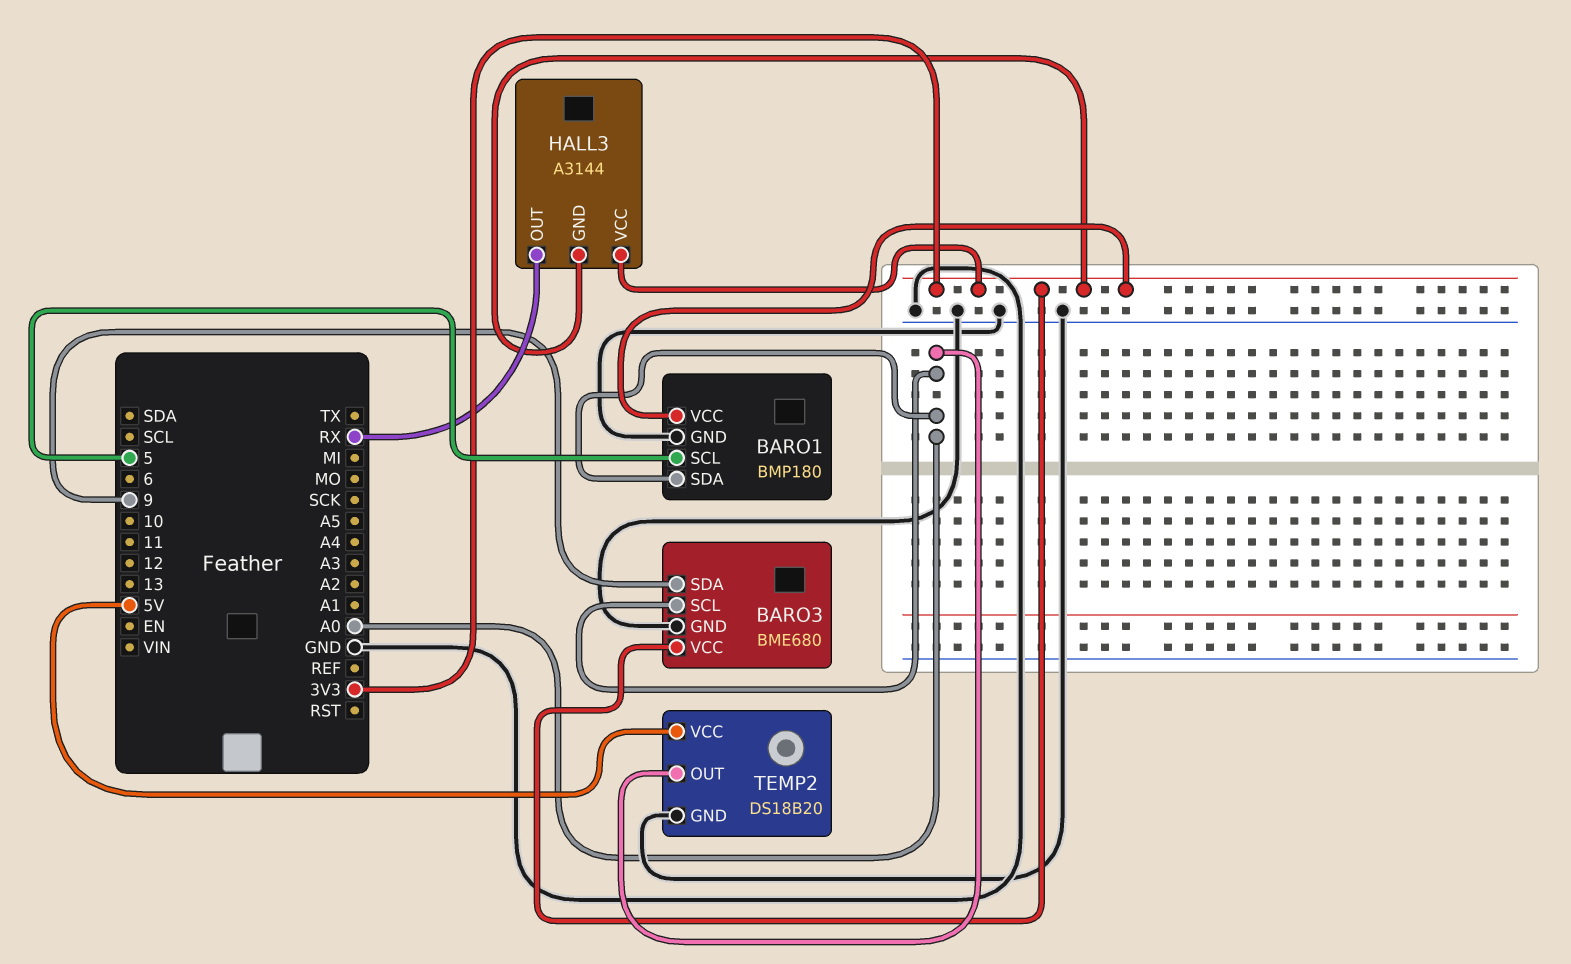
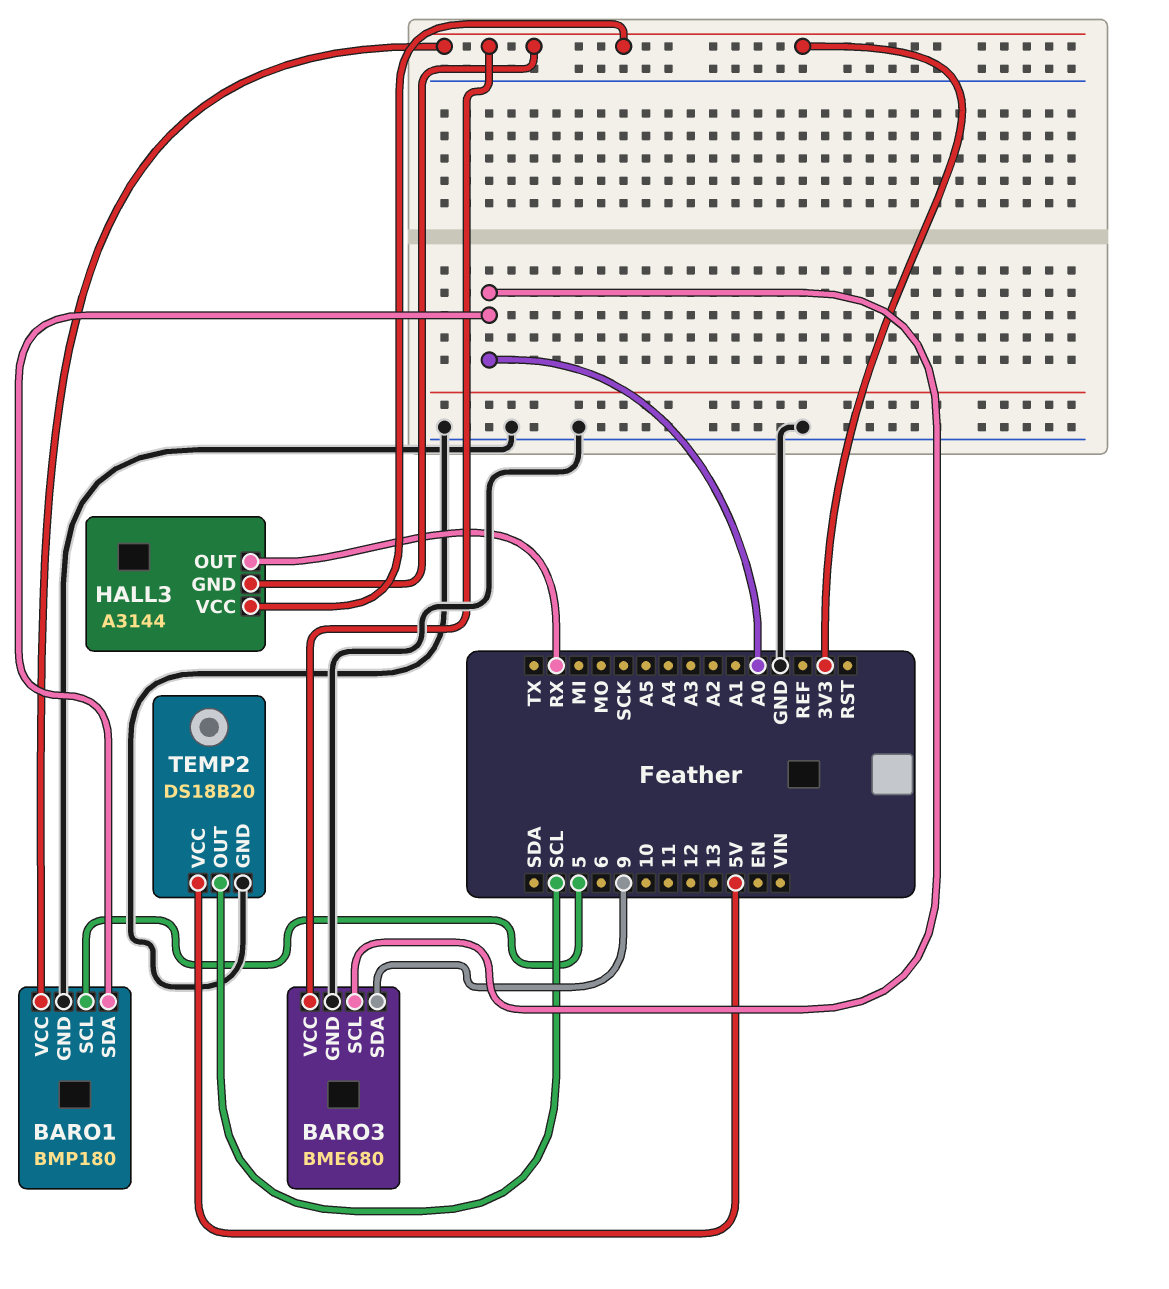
TEMP2 pin OUT: A0 -> SCL

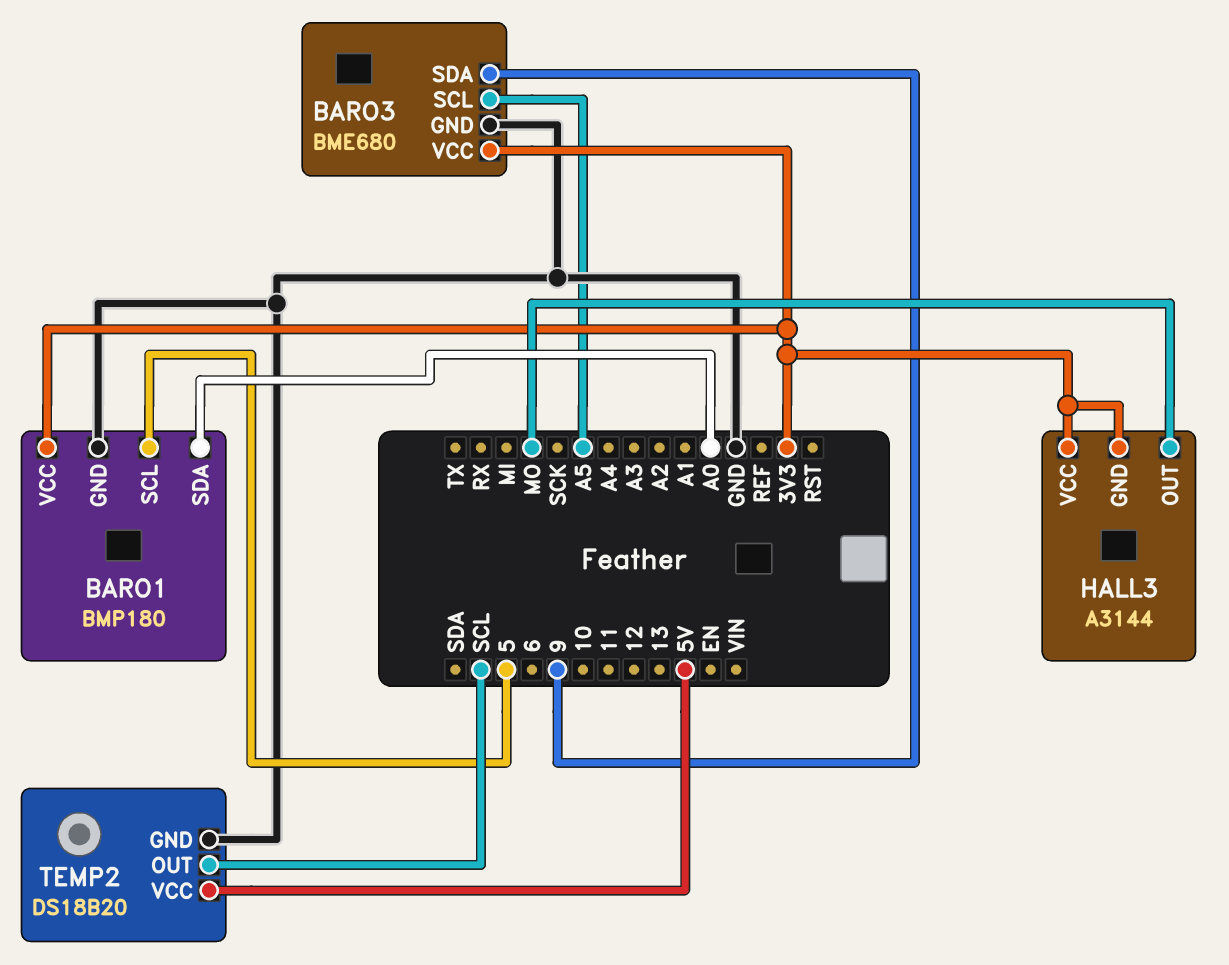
BARO3 pin SCL: A0 -> A5
HALL3 pin OUT: RX -> MO

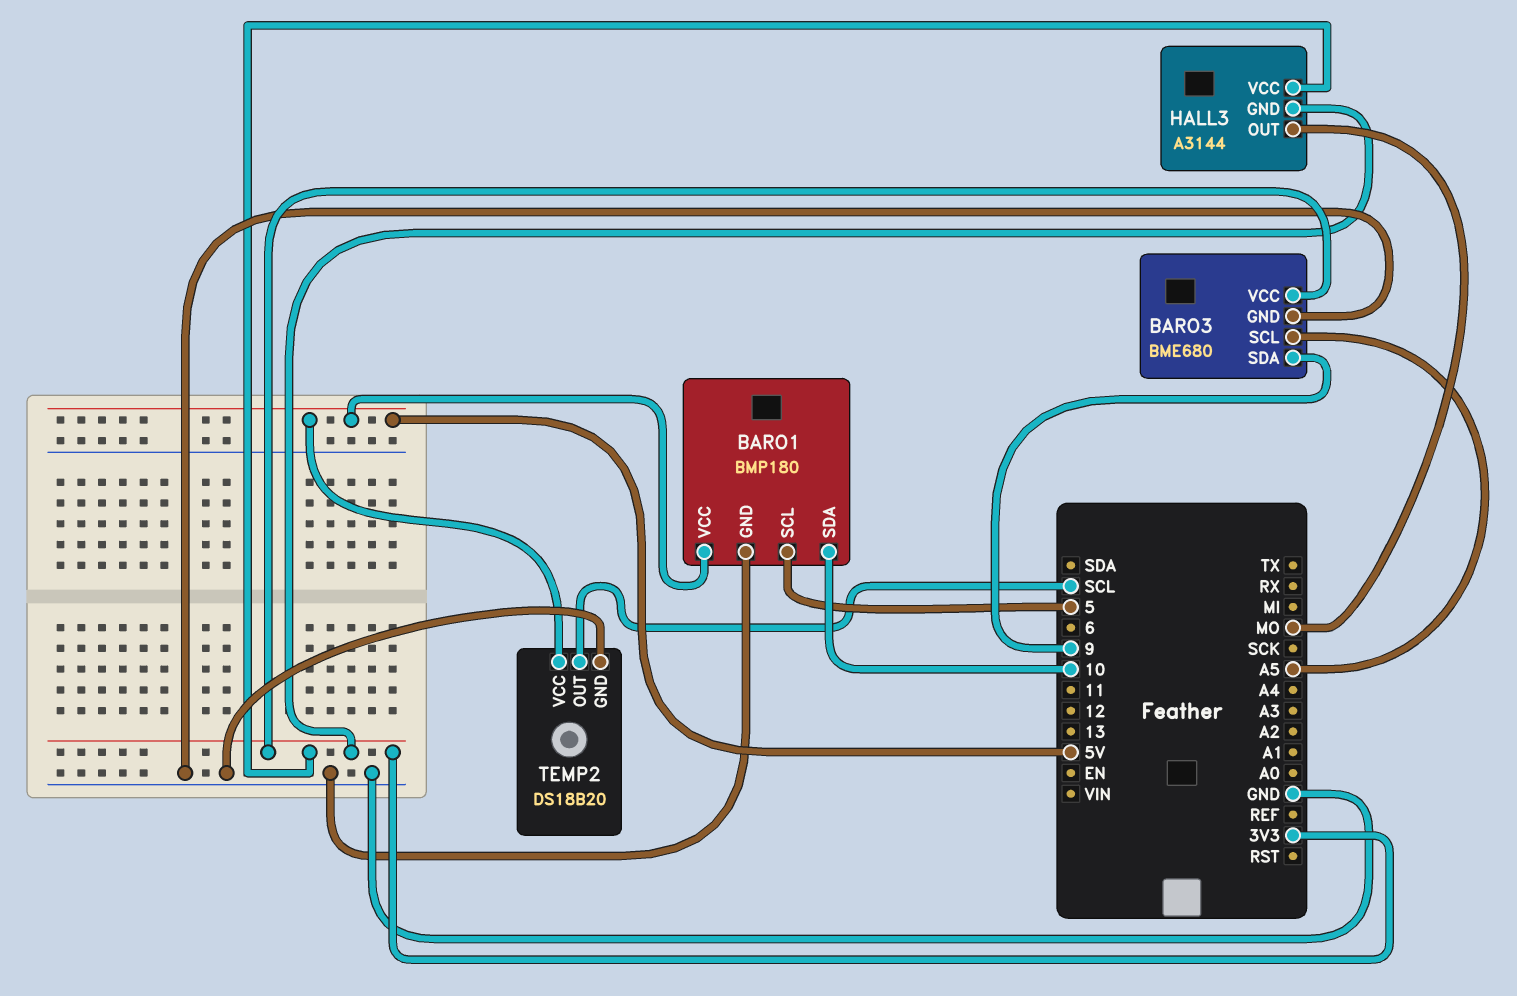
BARO1 pin SDA: A0 -> 10
BARO1 pin VCC: 3V3 -> 5V

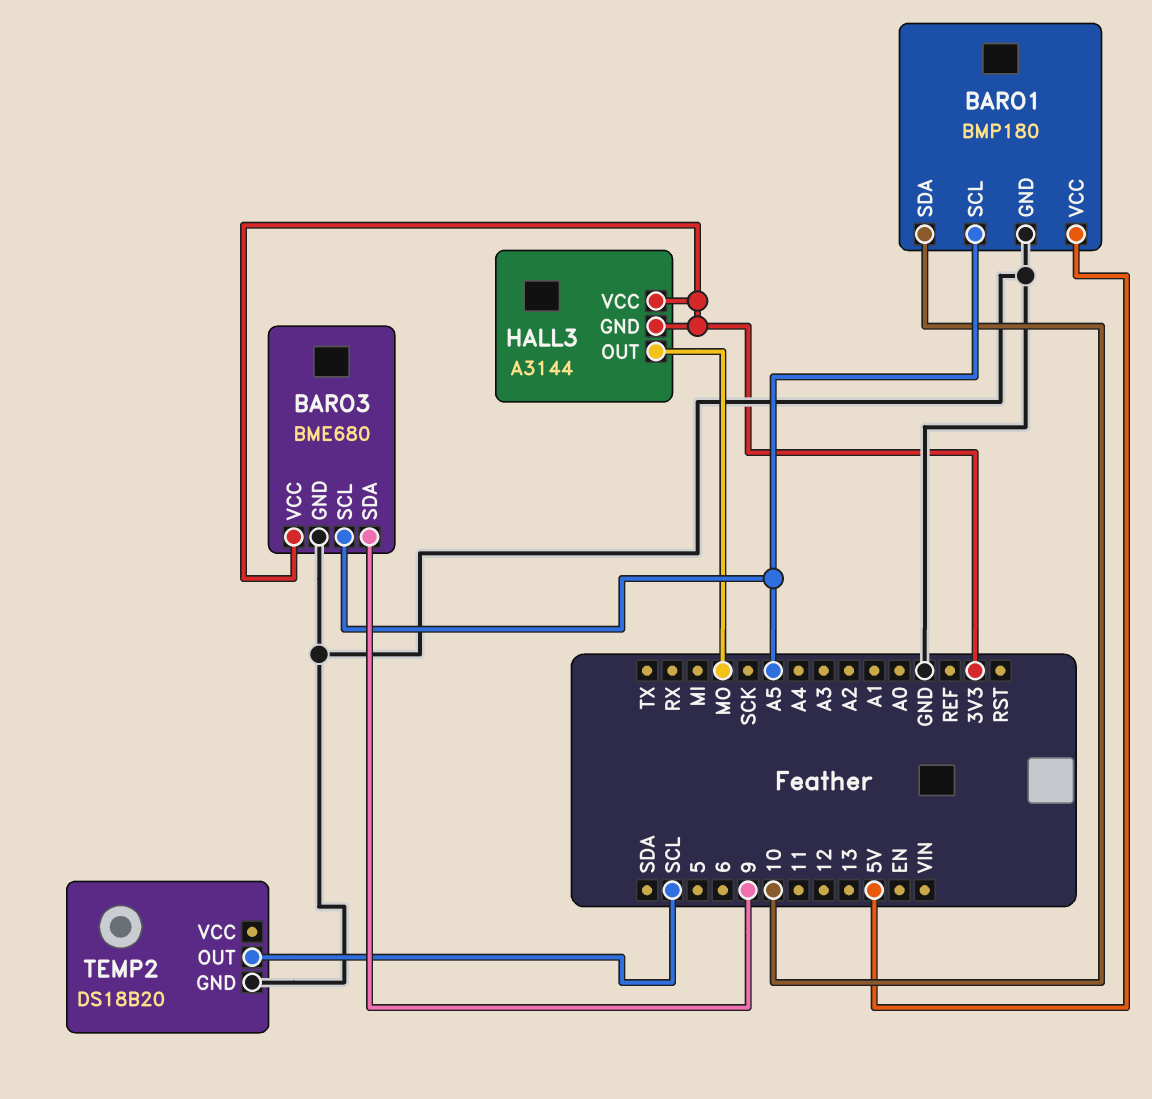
BARO1 pin SCL: 5 -> A5
TEMP2 pin VCC: 5V -> none

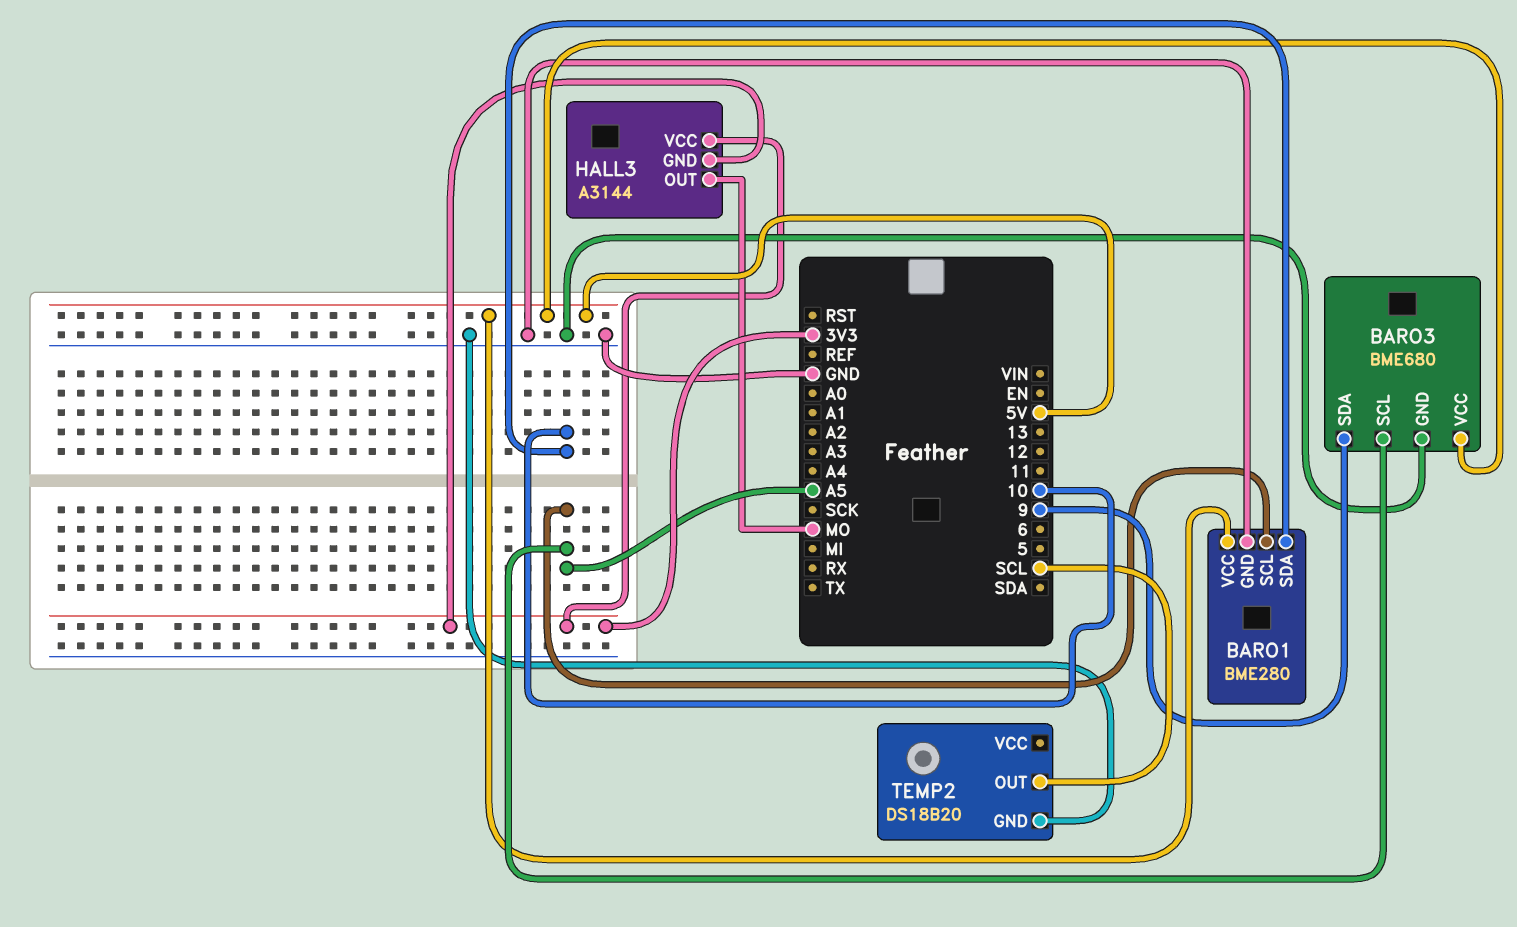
BARO1: BMP180 -> BME280
BARO3 pin VCC: 3V3 -> 5V

